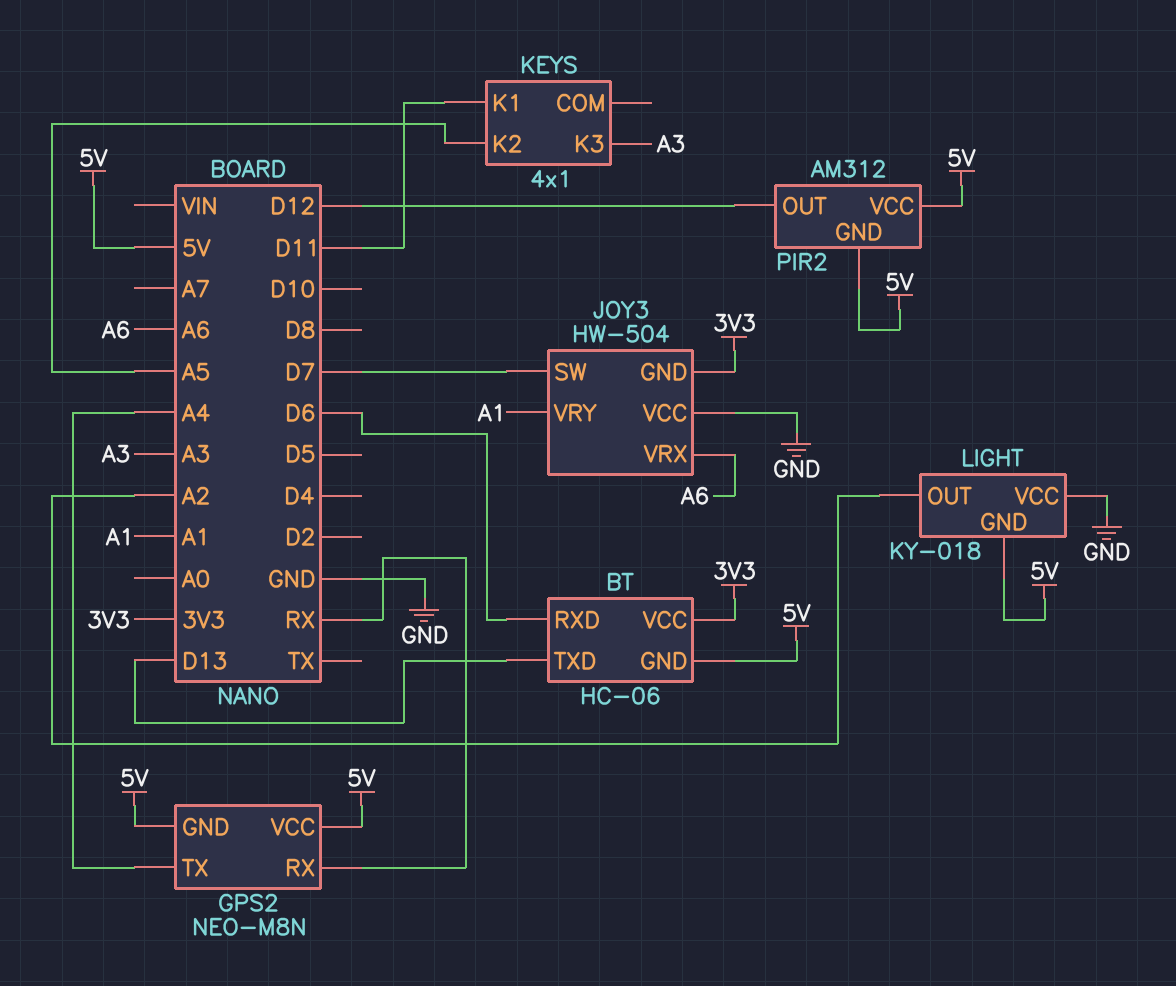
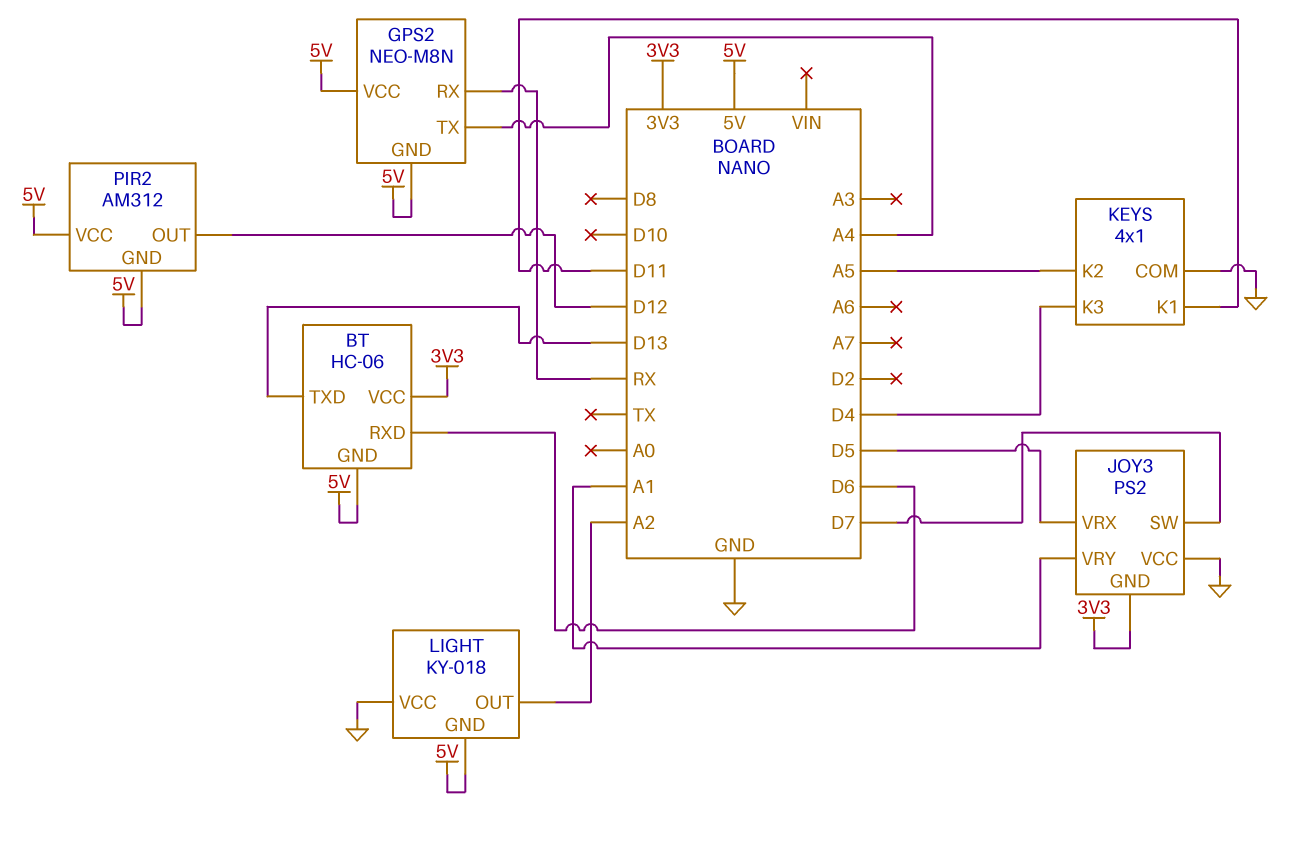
JOY3: HW-504 -> PS2
JOY3 pin VRX: A6 -> D5
KEYS pin COM: none -> GND
KEYS pin K3: A3 -> D4

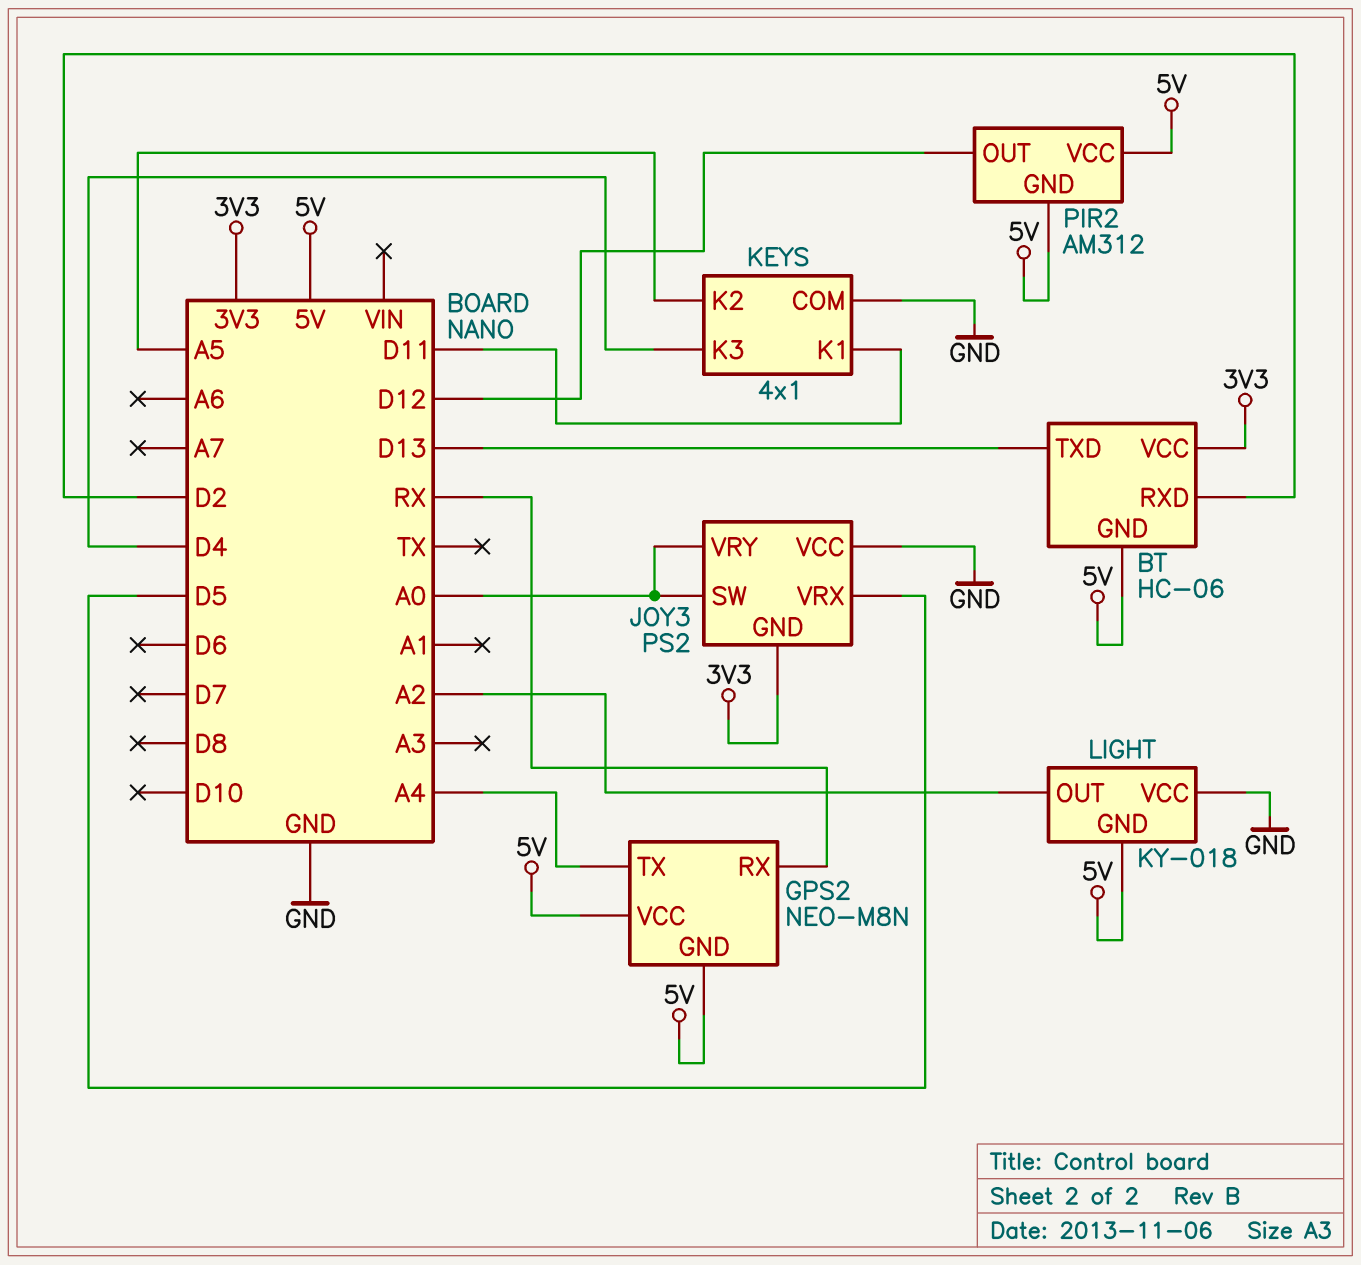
BT pin RXD: D6 -> D2
JOY3 pin SW: D7 -> A0
JOY3 pin VRY: A1 -> A0

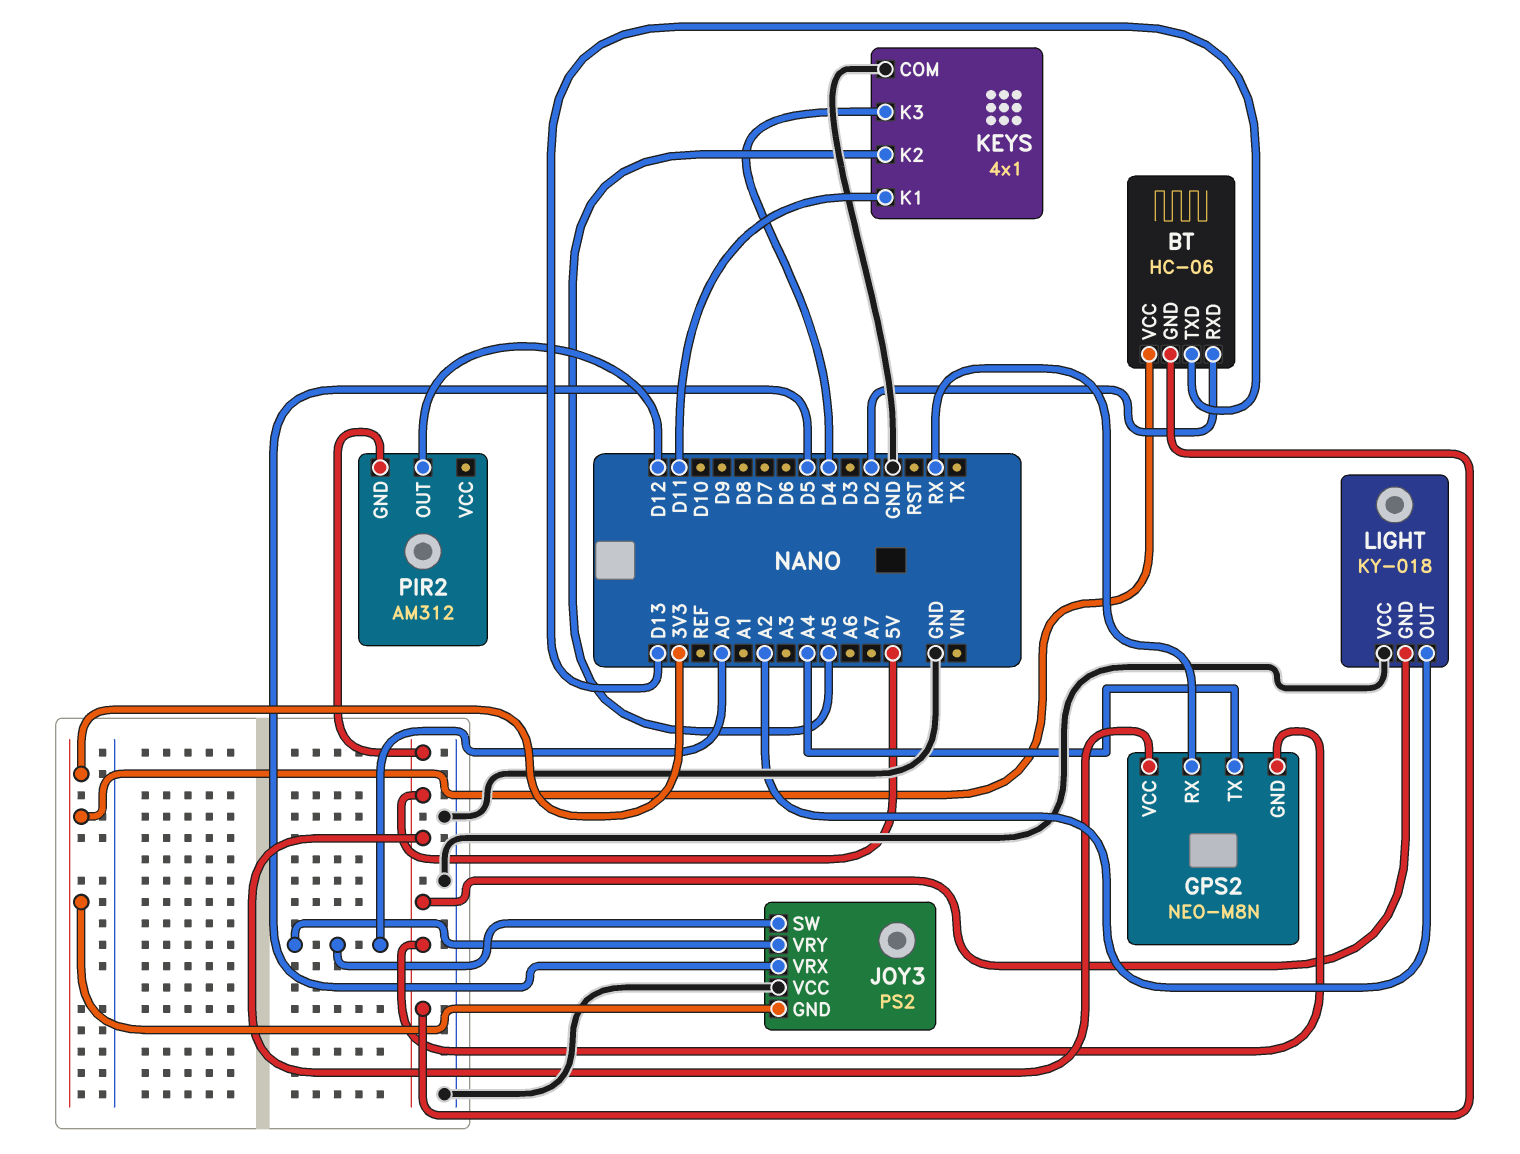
PIR2 pin VCC: 5V -> none

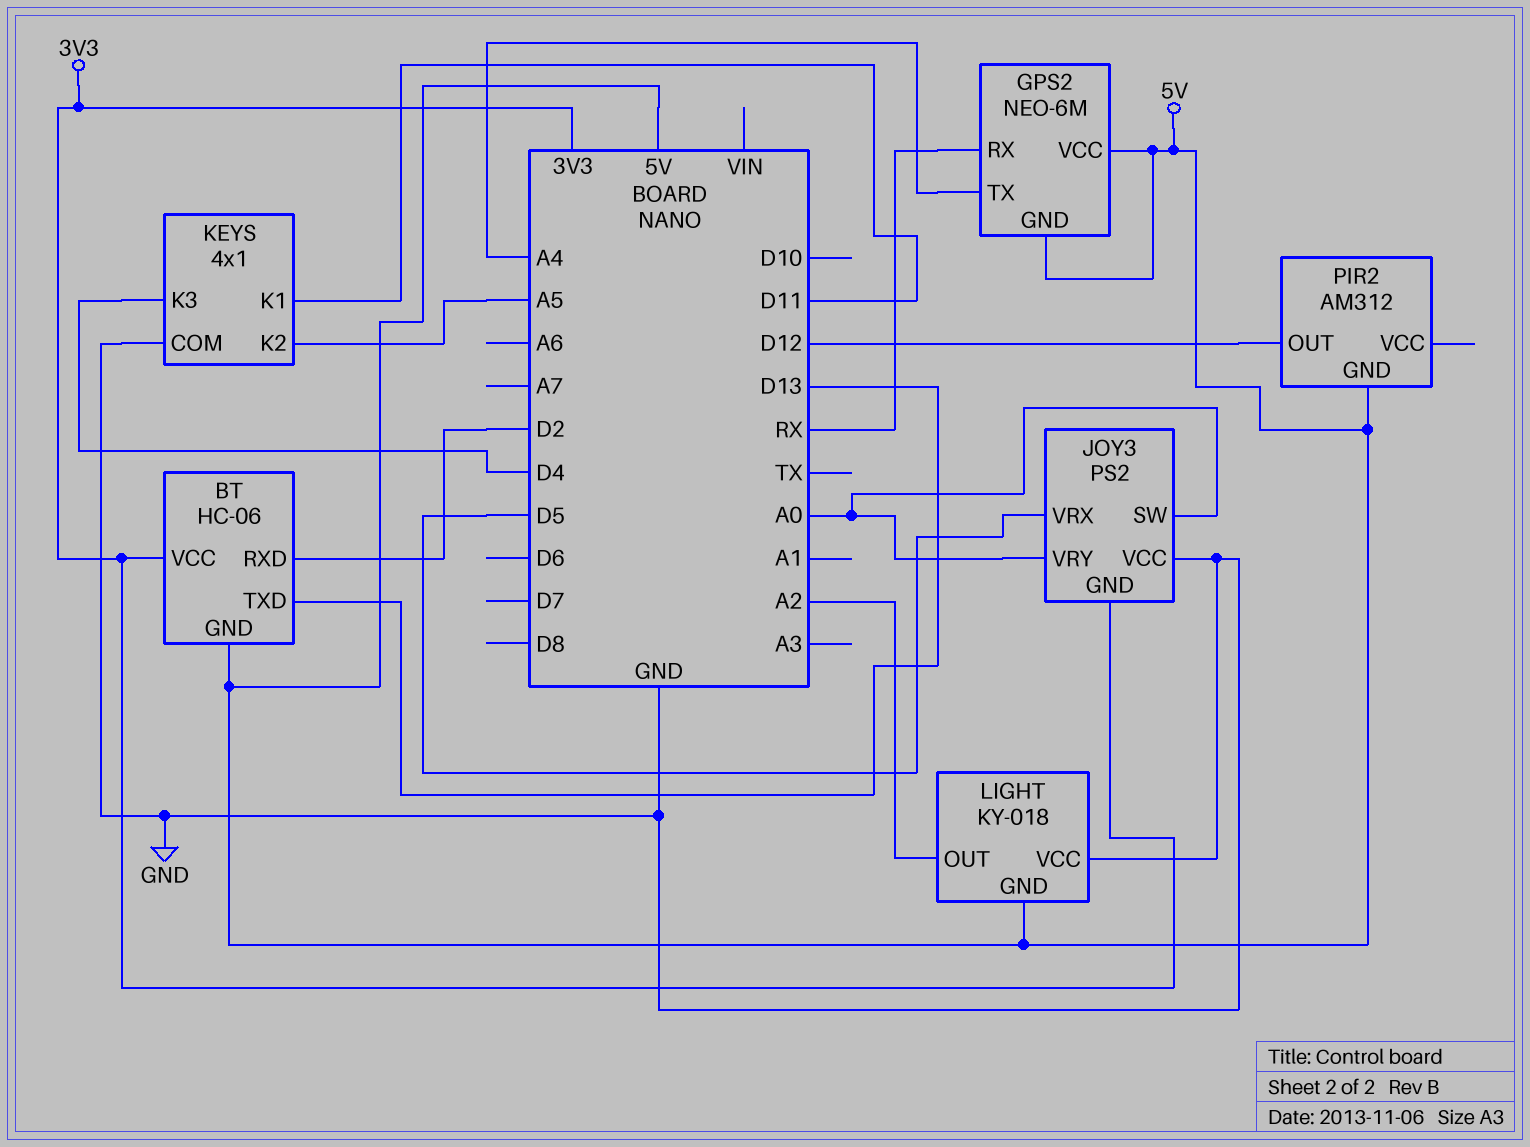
GPS2: NEO-M8N -> NEO-6M

